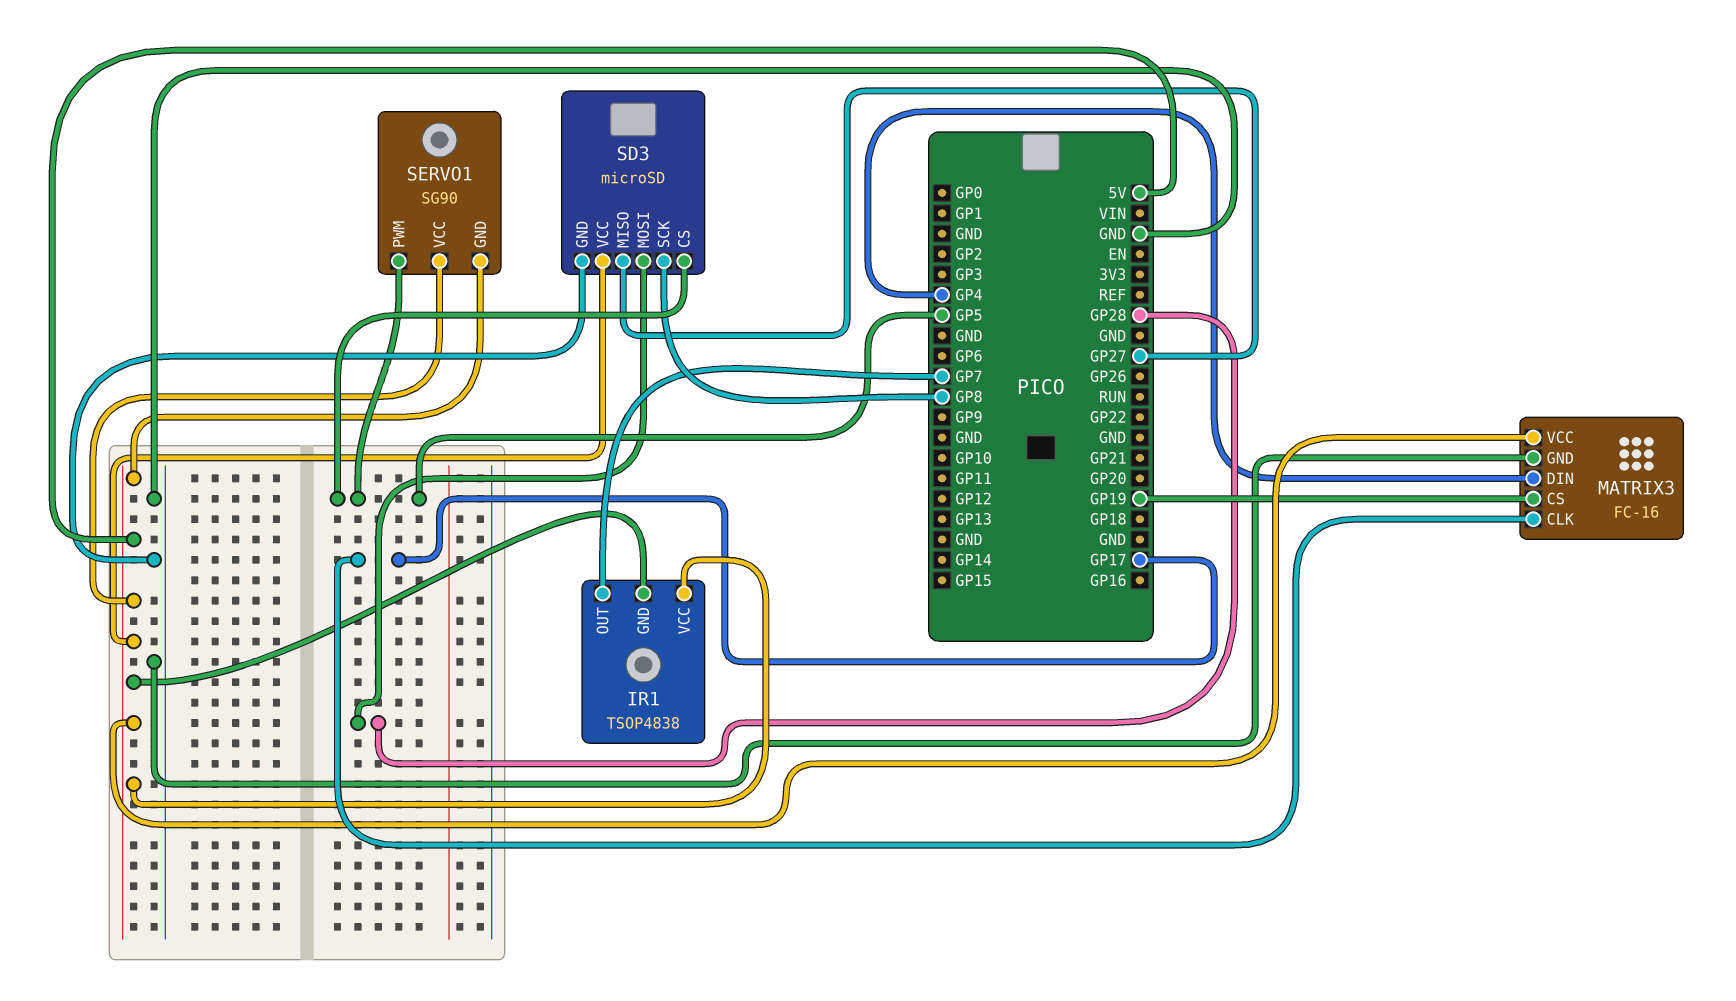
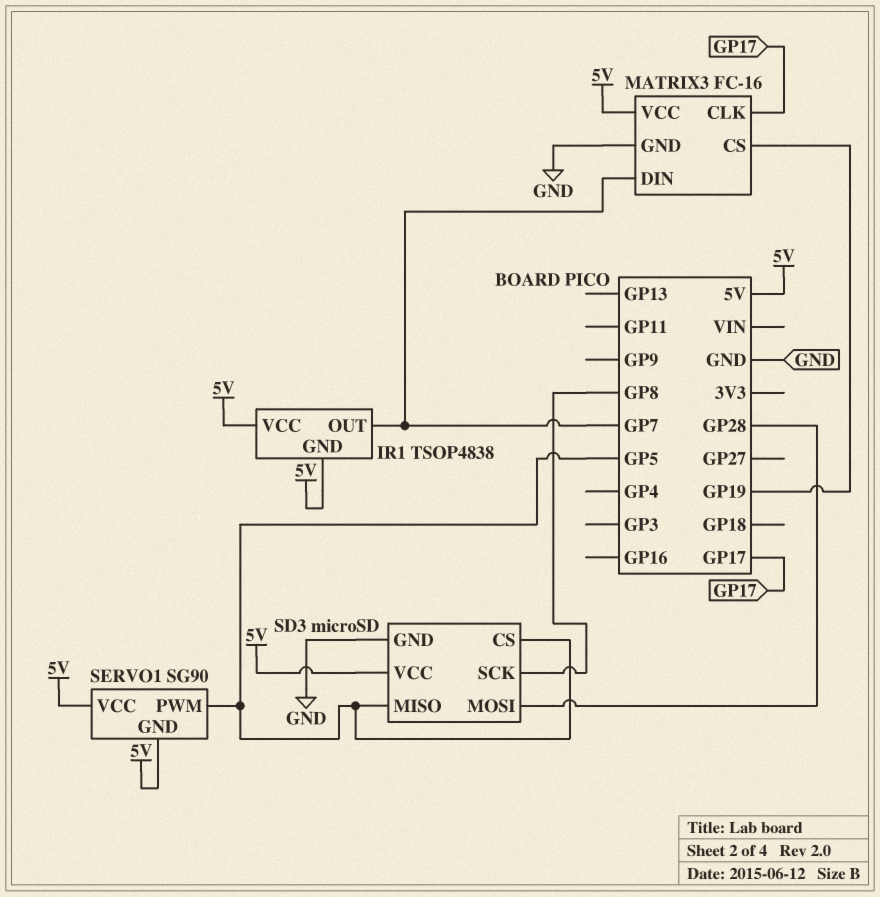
MATRIX3 pin DIN: GP4 -> GP7
SD3 pin MISO: GP27 -> GP5

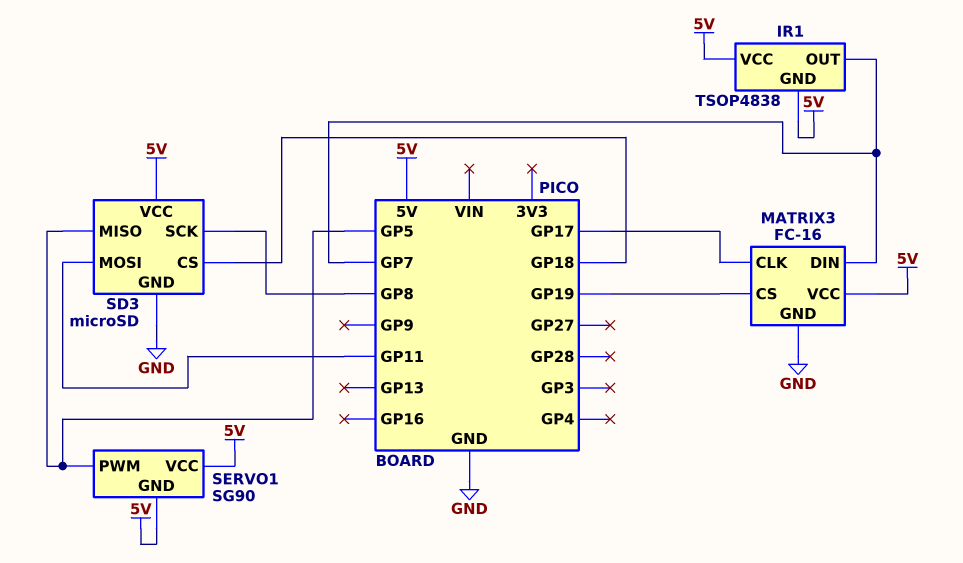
SD3 pin CS: GP5 -> GP18
SD3 pin MOSI: GP28 -> GP11

